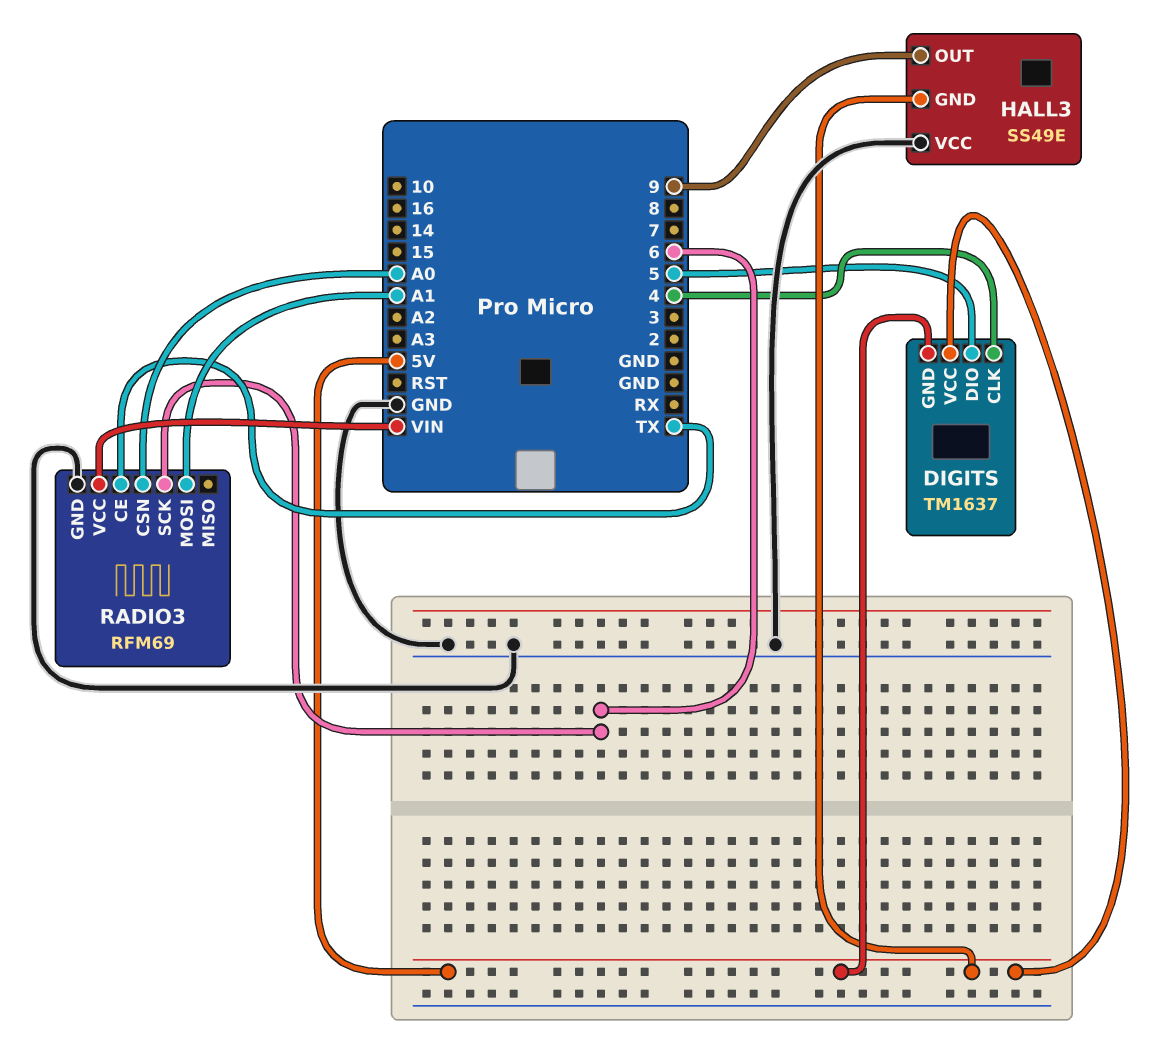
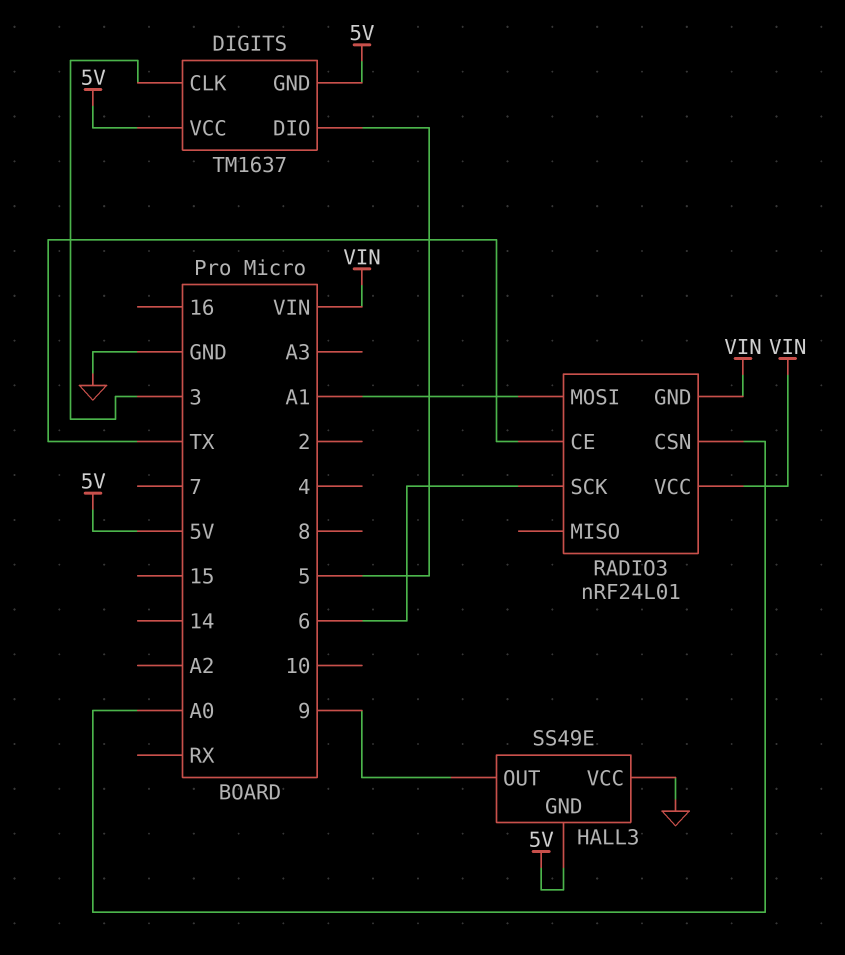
DIGITS pin CLK: 4 -> 3
RADIO3: RFM69 -> nRF24L01
RADIO3 pin GND: GND -> VIN

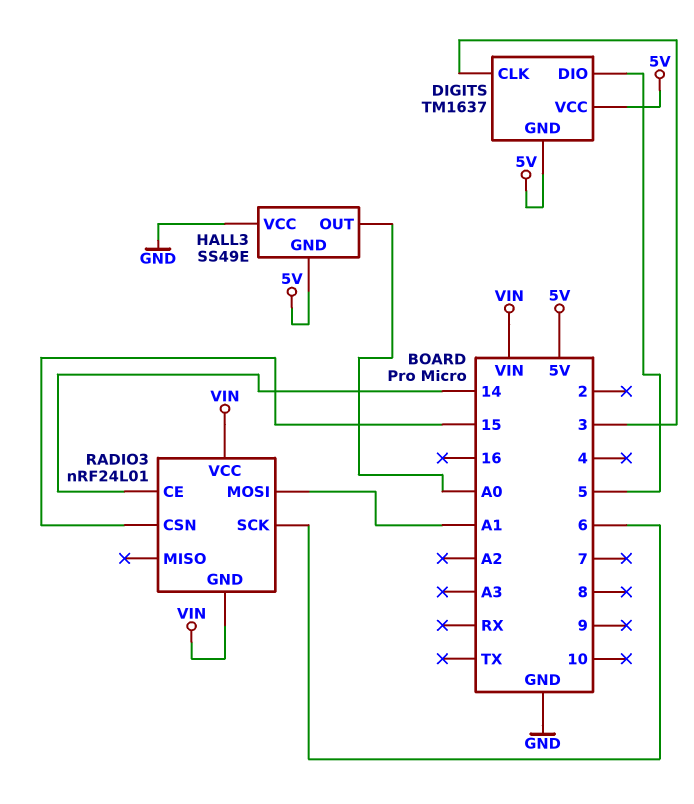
HALL3 pin OUT: 9 -> A0
RADIO3 pin CE: TX -> 14
RADIO3 pin CSN: A0 -> 15

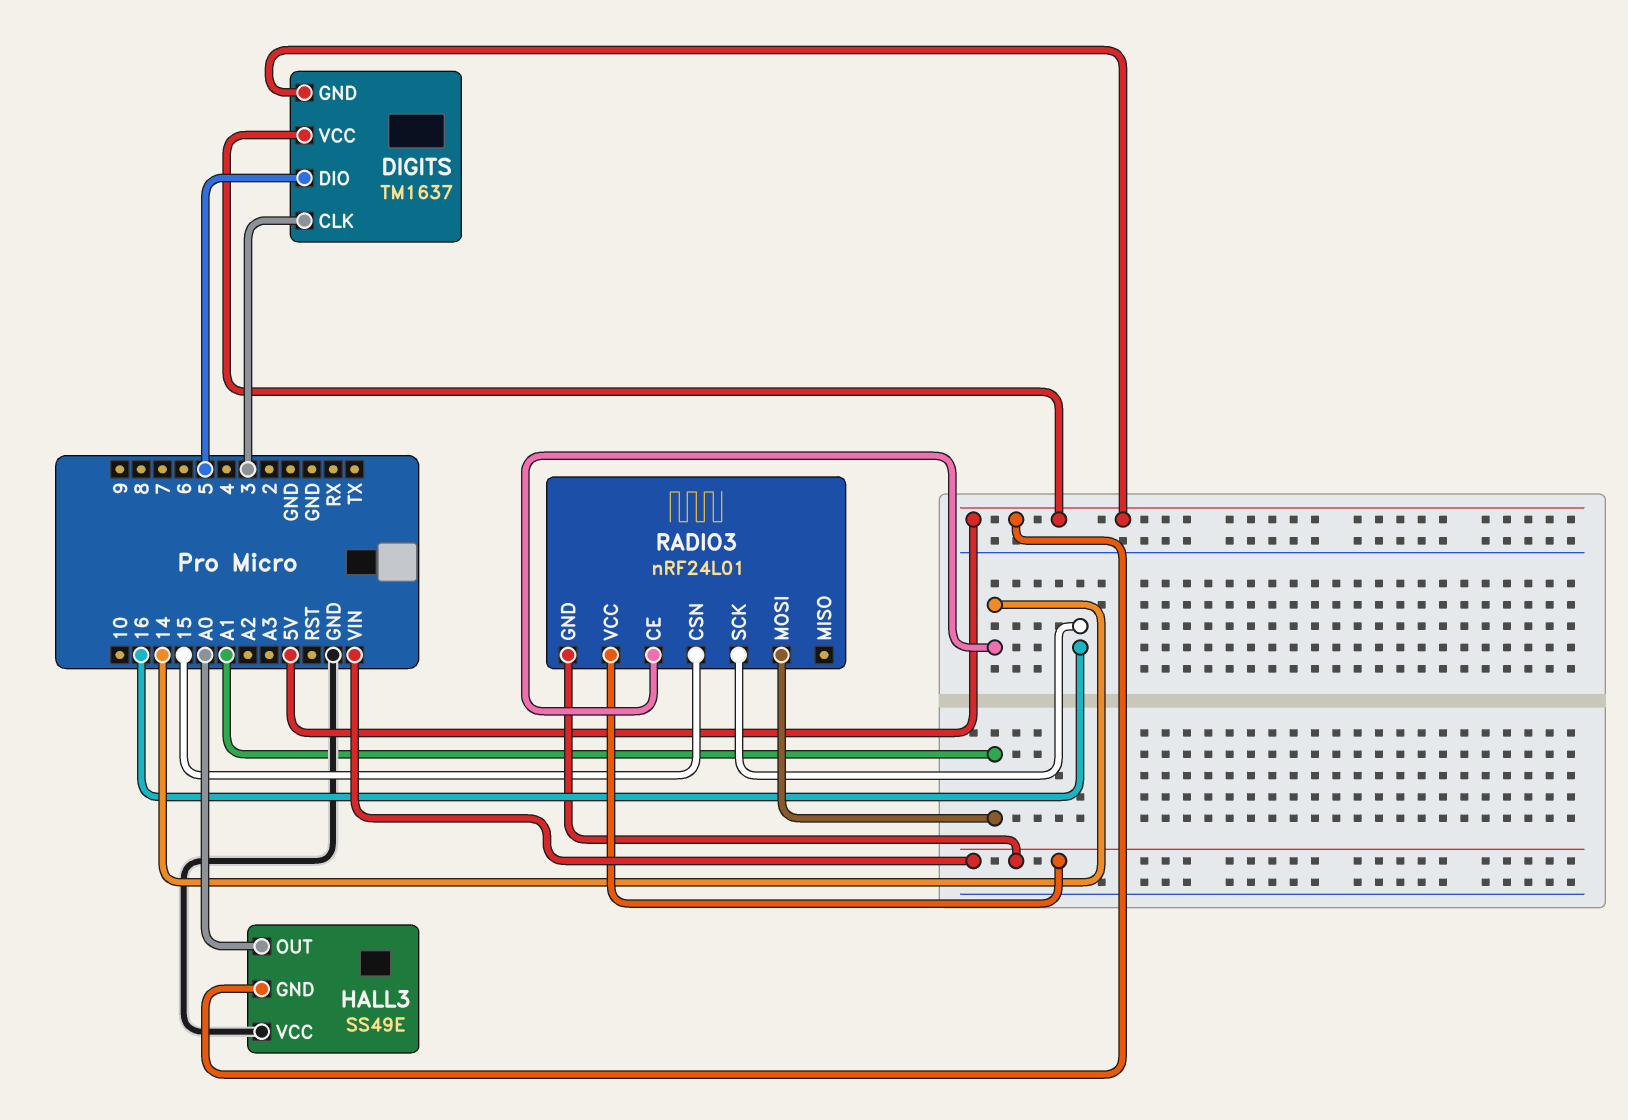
RADIO3 pin SCK: 6 -> 16

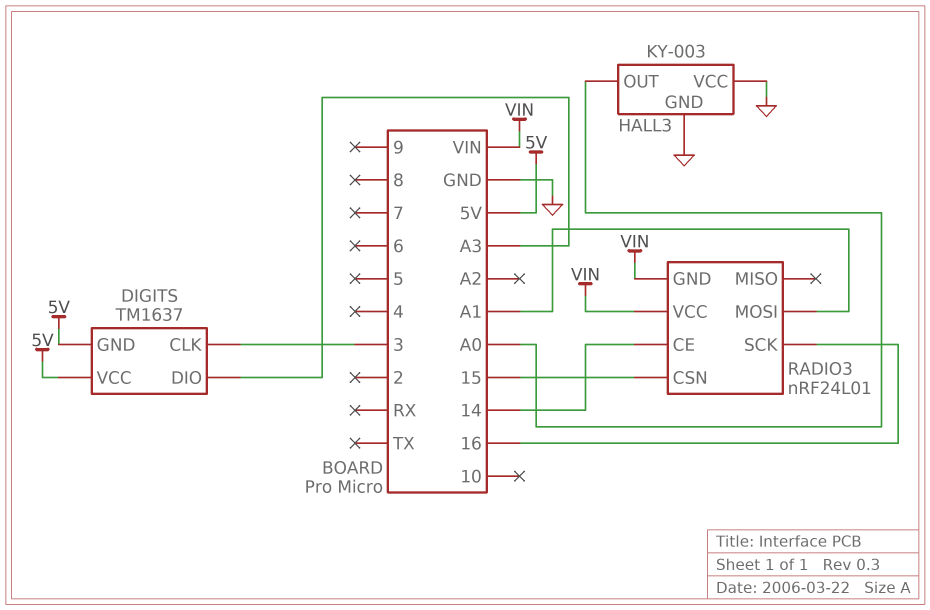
DIGITS pin DIO: 5 -> A3
HALL3: SS49E -> KY-003
HALL3 pin GND: 5V -> GND

